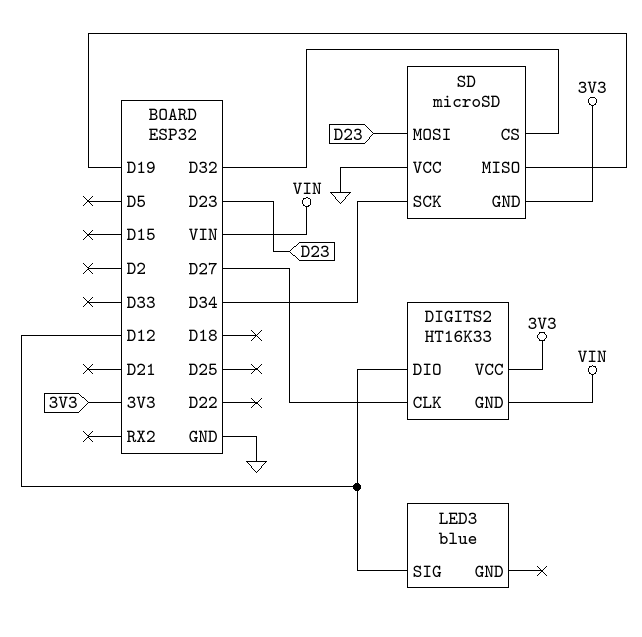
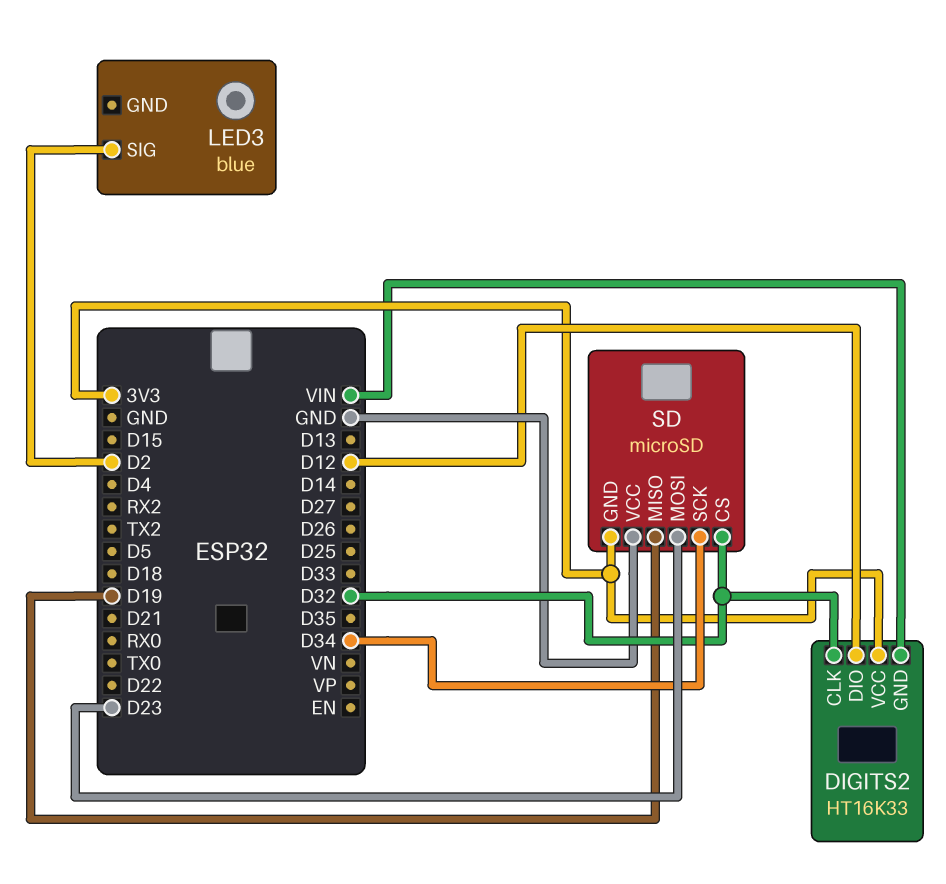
DIGITS2 pin CLK: D27 -> D32
LED3 pin SIG: D12 -> D2

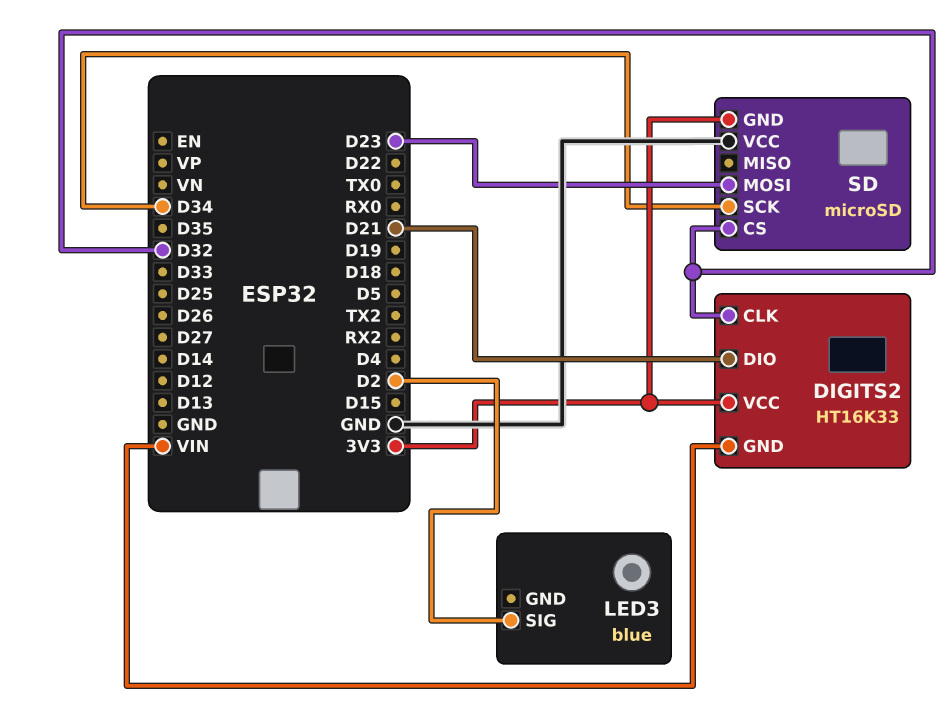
DIGITS2 pin DIO: D12 -> D21
SD pin MISO: D19 -> none

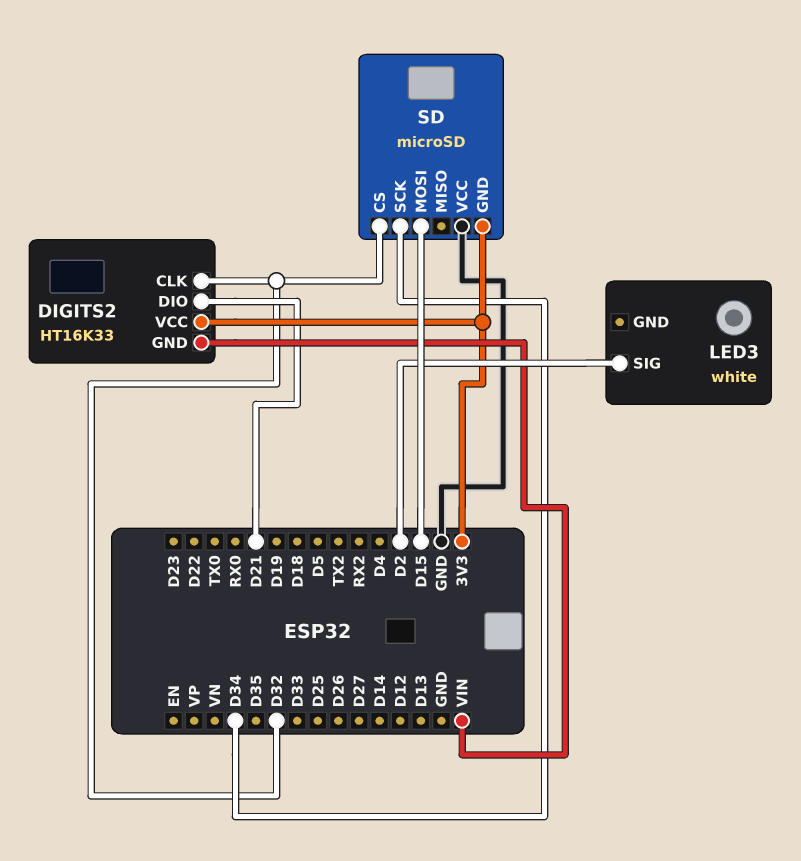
LED3: blue -> white
SD pin MOSI: D23 -> D15

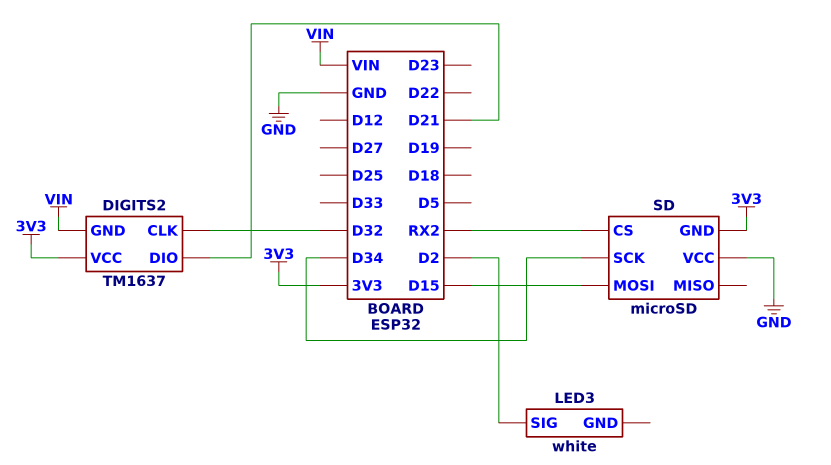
DIGITS2: HT16K33 -> TM1637
SD pin CS: D32 -> RX2

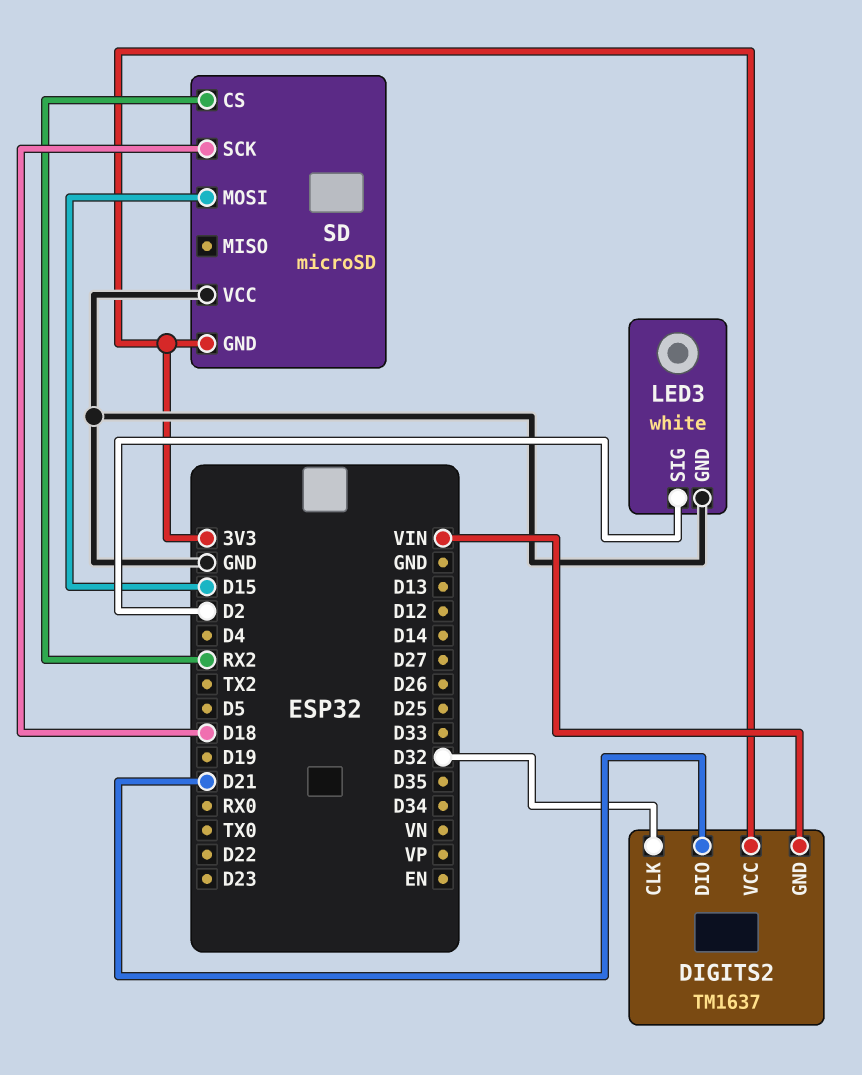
LED3 pin GND: none -> GND
SD pin SCK: D34 -> D18

